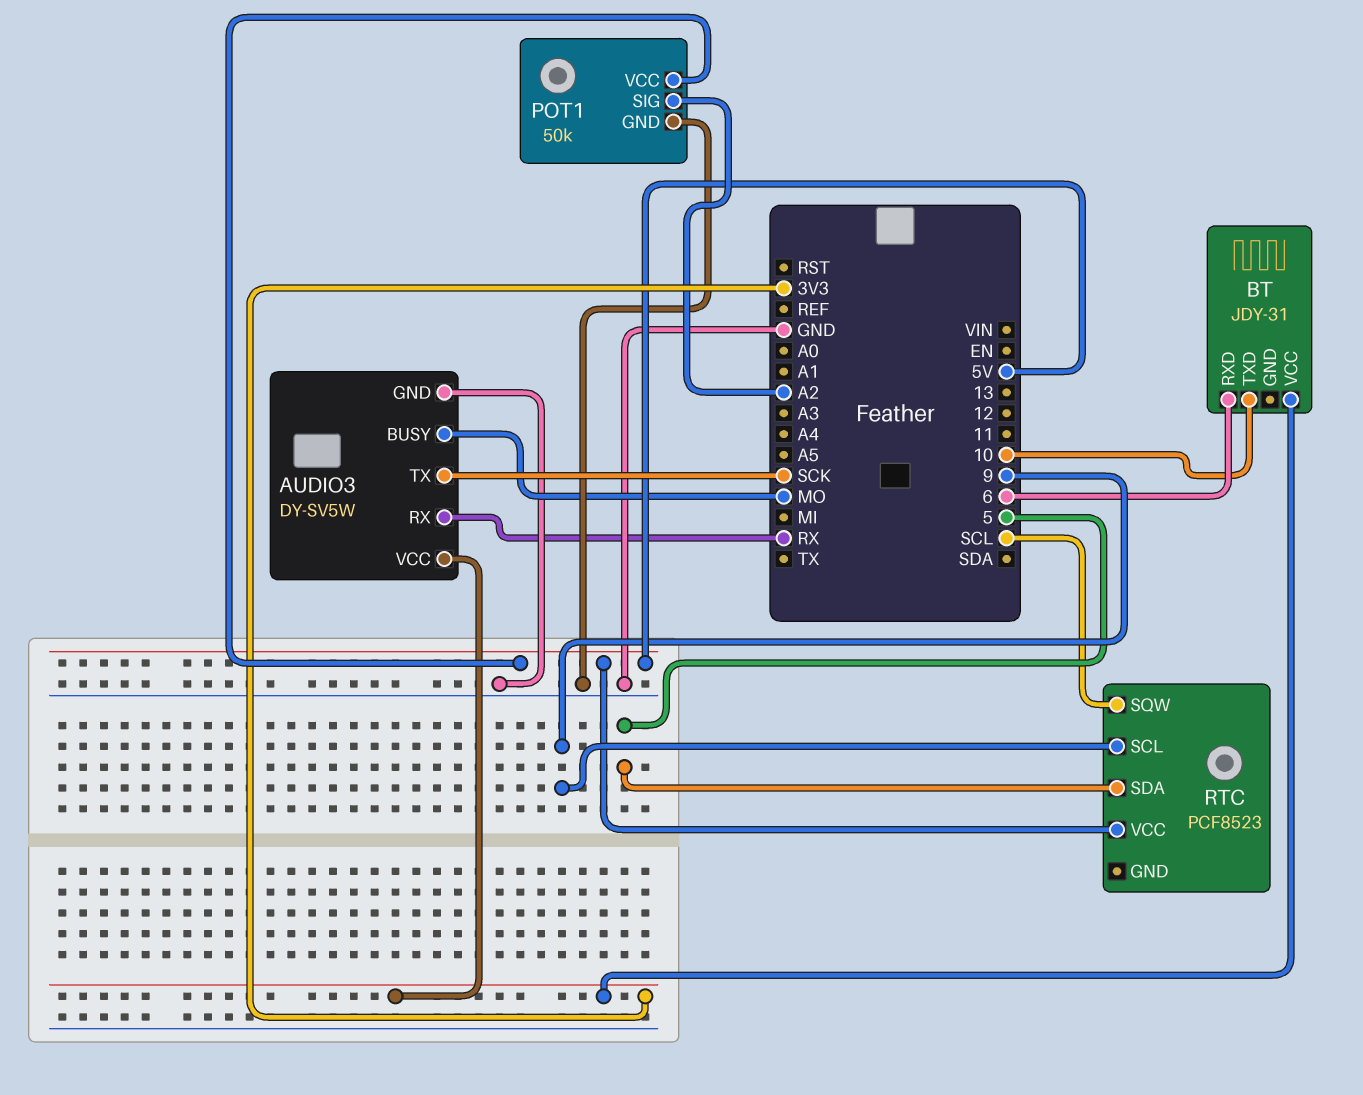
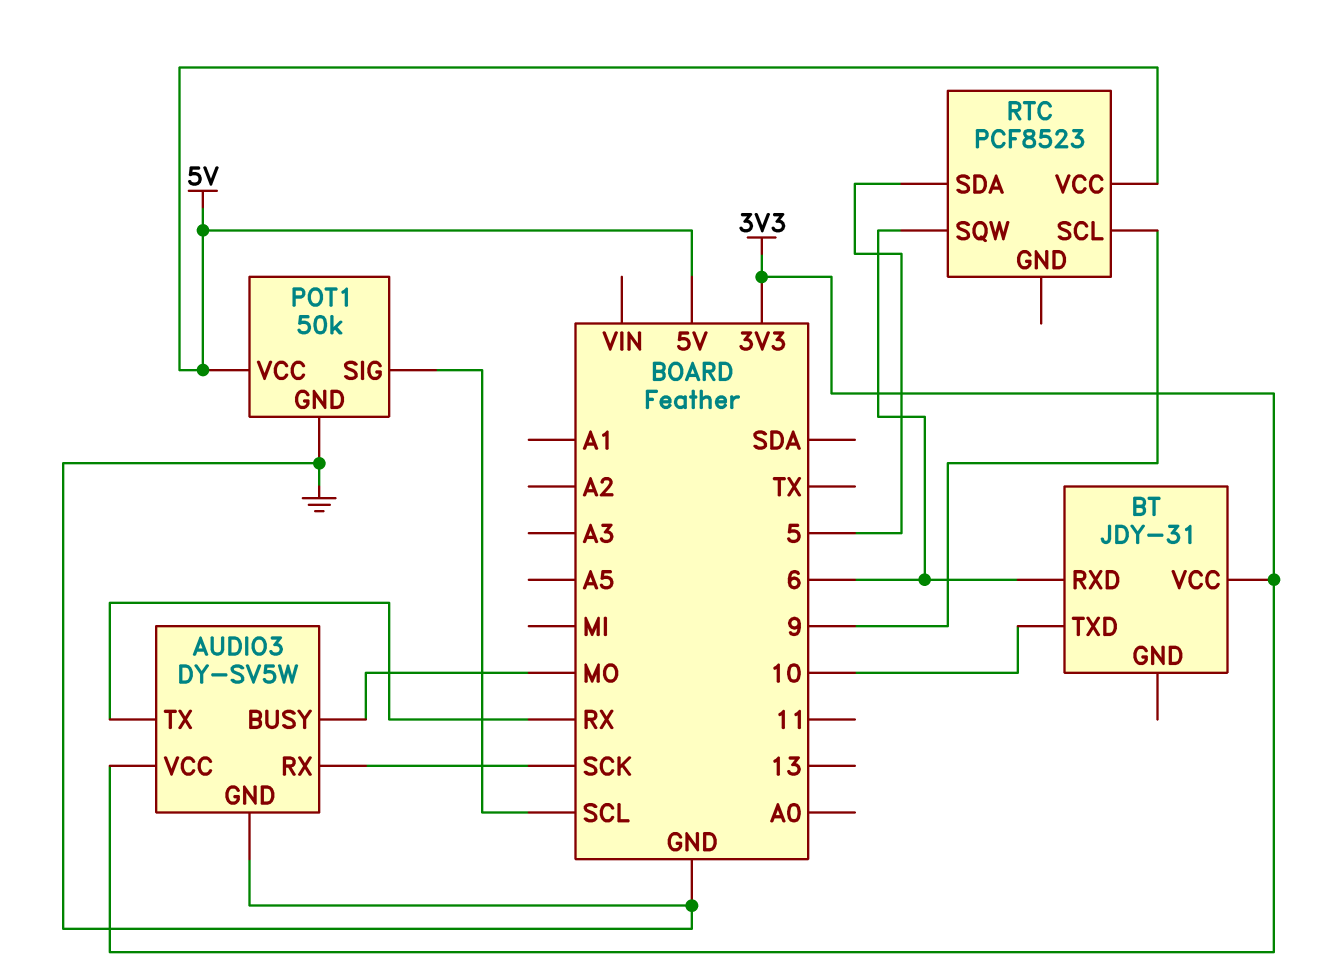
AUDIO3 pin RX: RX -> SCK
AUDIO3 pin TX: SCK -> RX
POT1 pin SIG: A2 -> SCL
RTC pin SQW: SCL -> 6

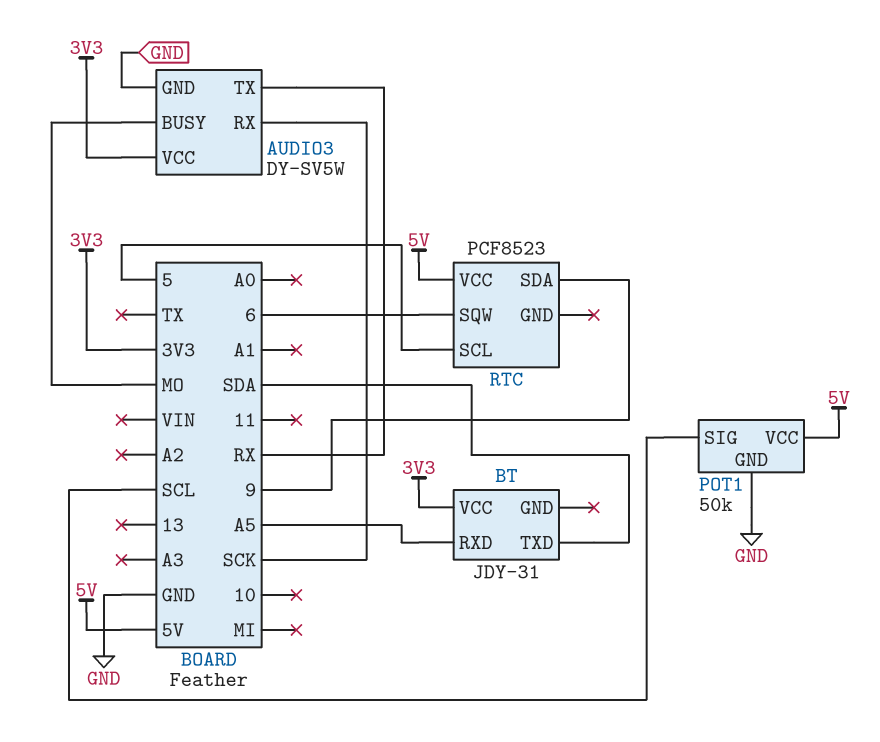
BT pin RXD: 6 -> A5
BT pin TXD: 10 -> SDA
RTC pin SCL: 9 -> 5
RTC pin SDA: 5 -> 9

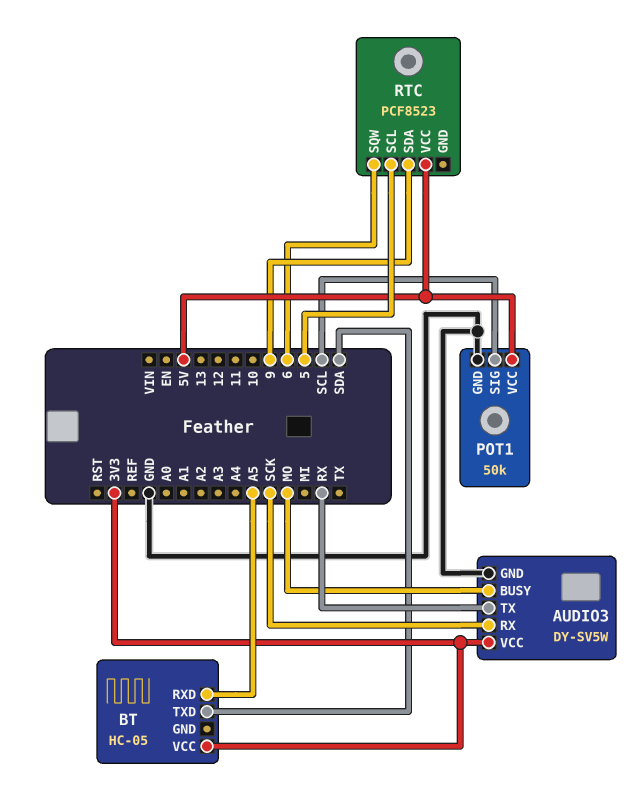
BT: JDY-31 -> HC-05

